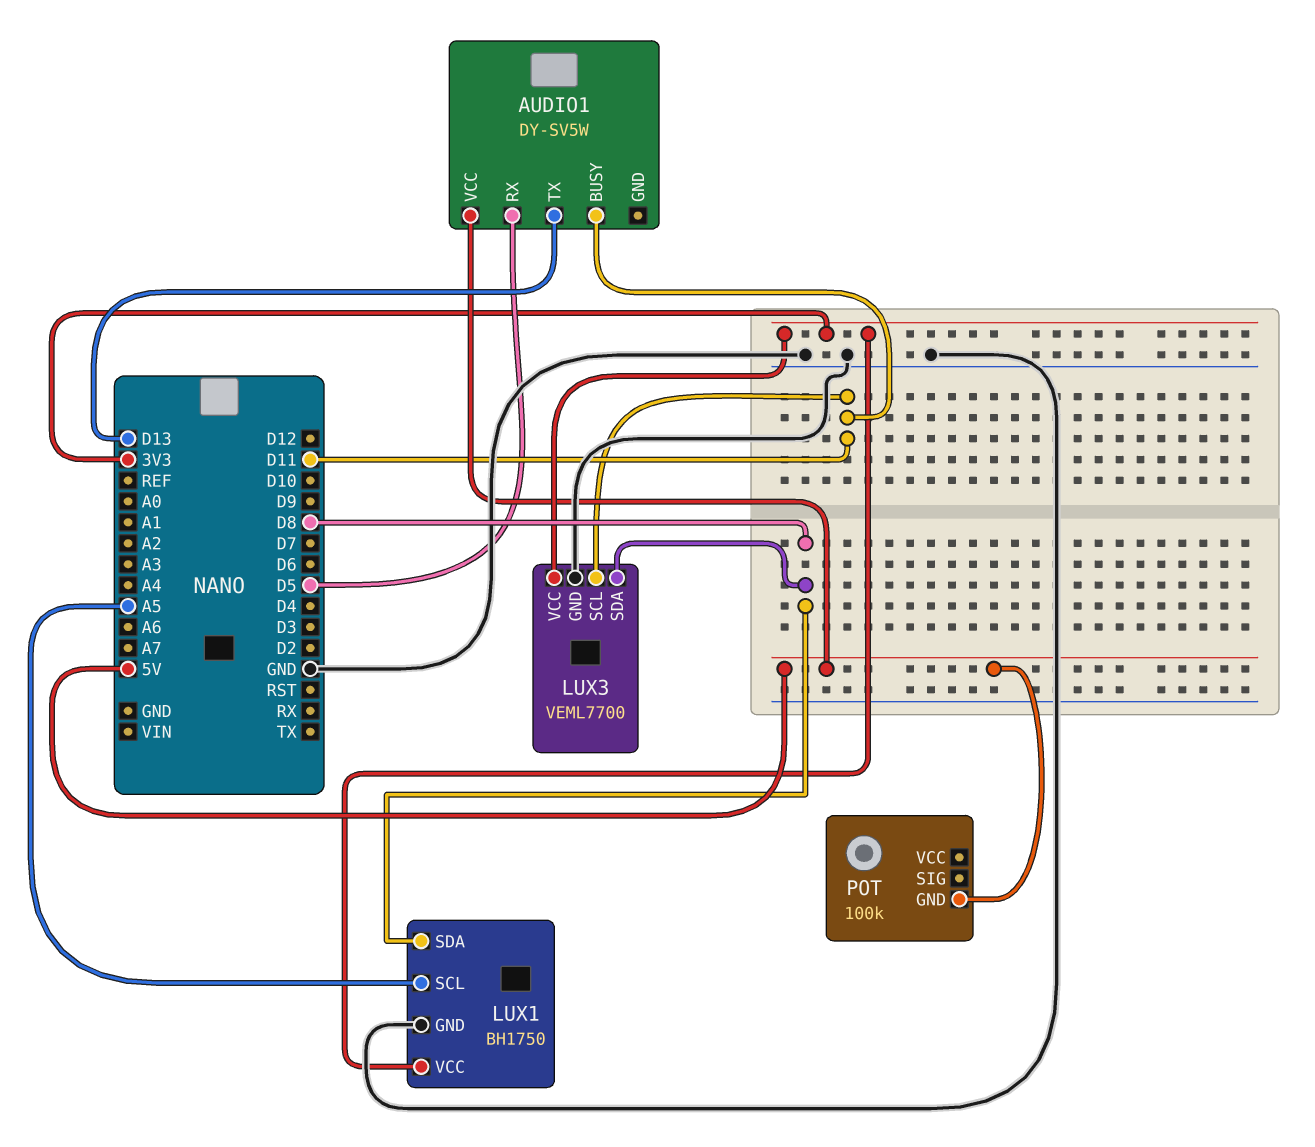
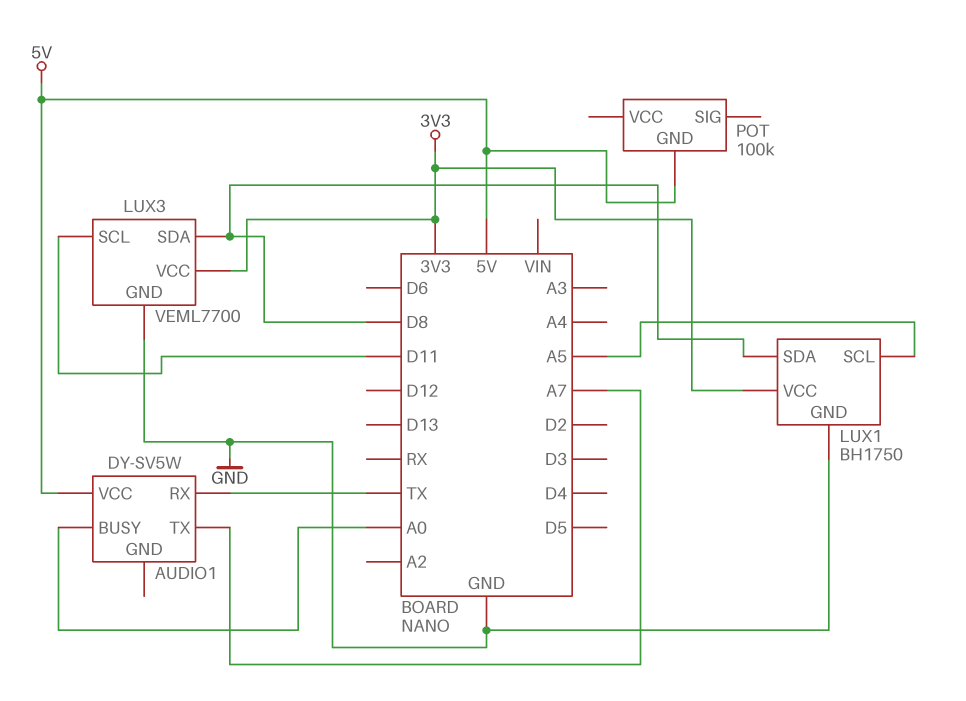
AUDIO1 pin BUSY: D11 -> A0
AUDIO1 pin RX: D5 -> TX
AUDIO1 pin TX: D13 -> A7

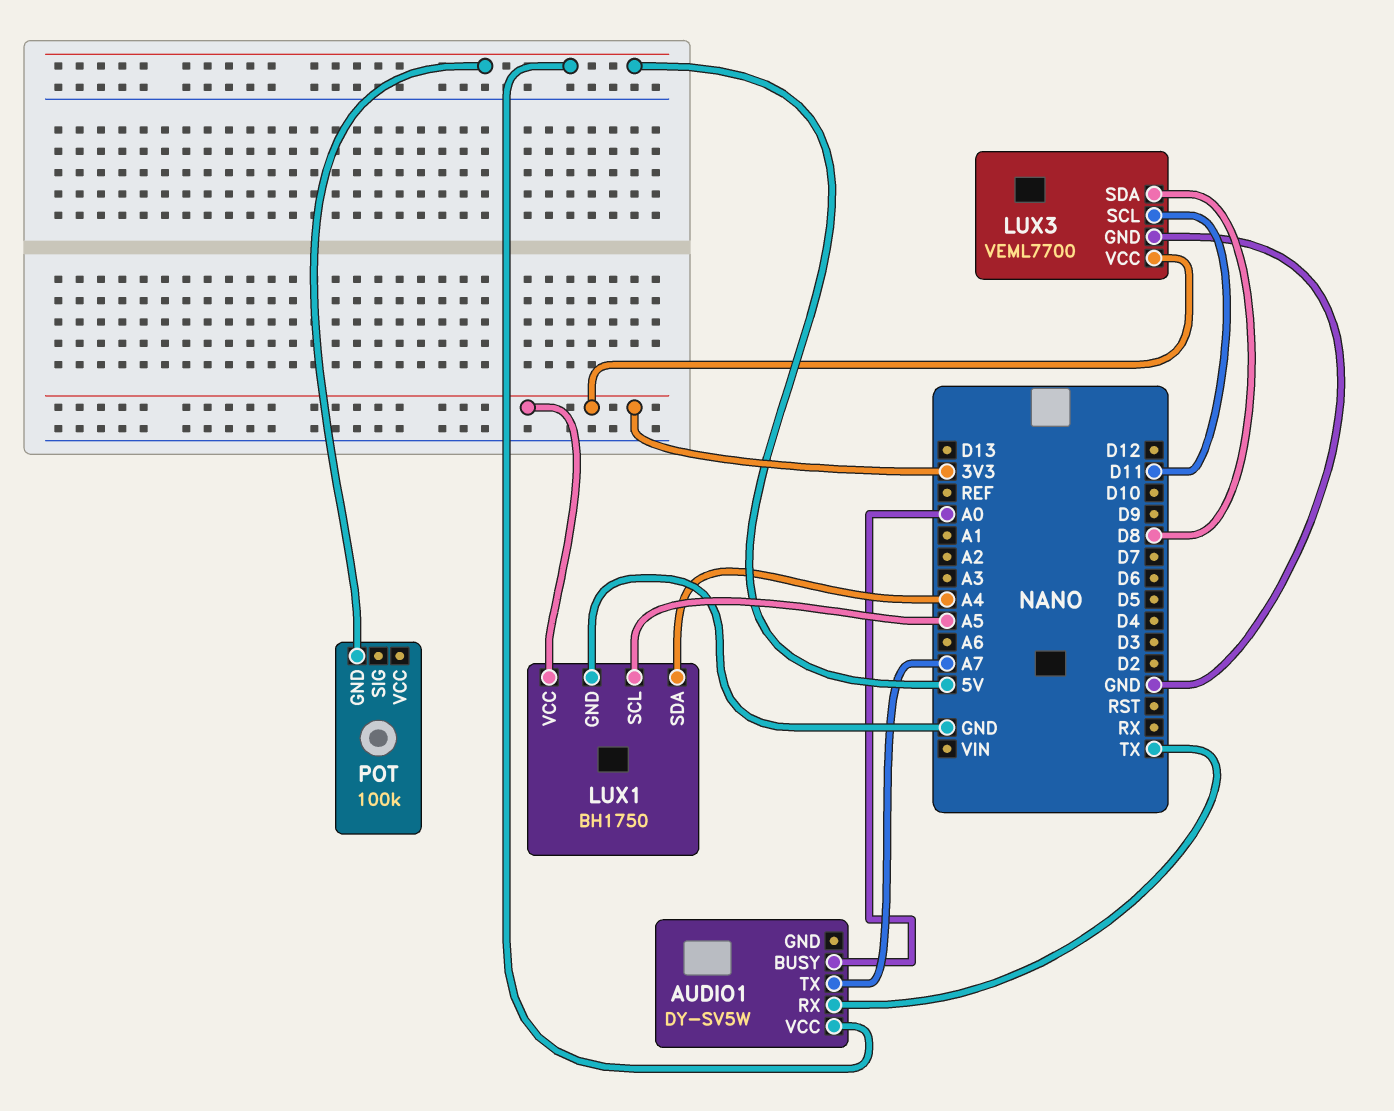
LUX1 pin SDA: D8 -> A4

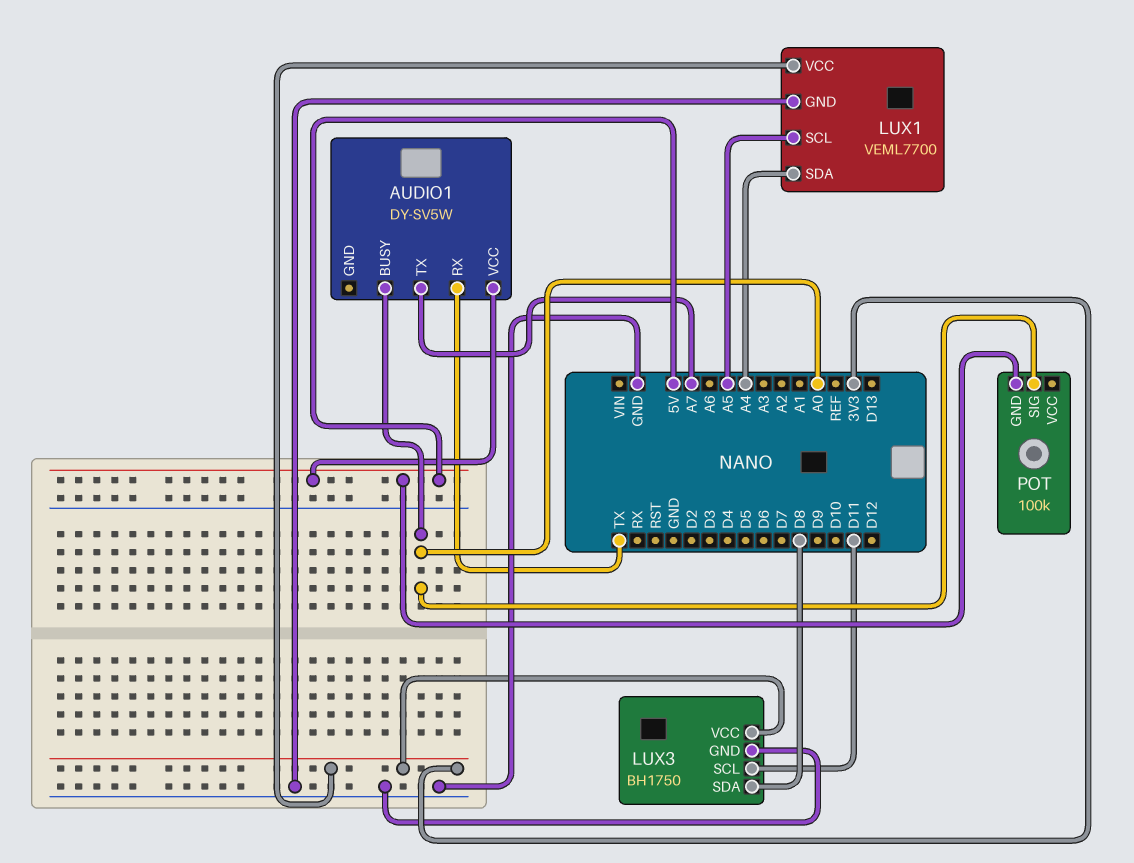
LUX1: BH1750 -> VEML7700
LUX3: VEML7700 -> BH1750
POT pin SIG: none -> A0

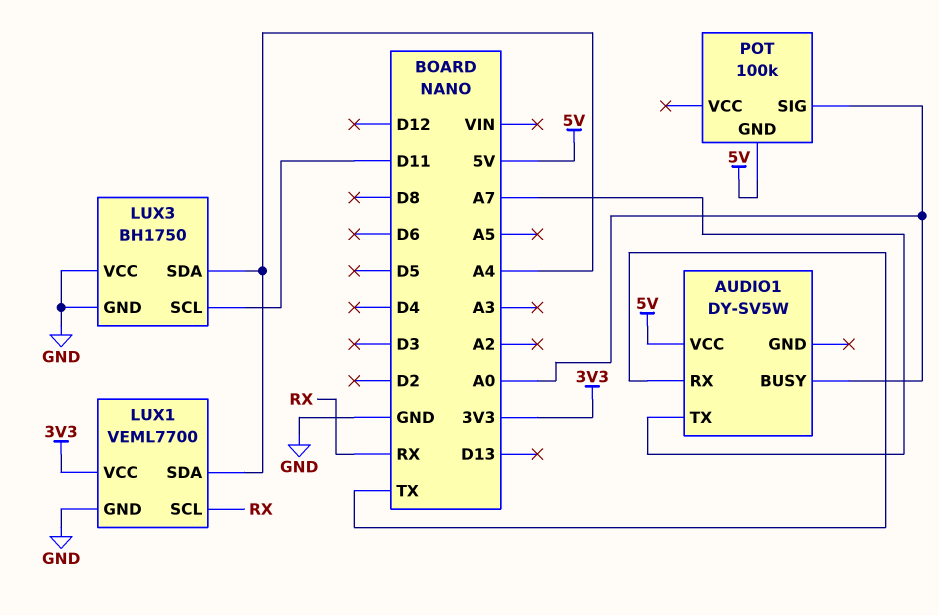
LUX1 pin SCL: A5 -> RX
LUX3 pin SDA: D8 -> A4
LUX3 pin VCC: 3V3 -> GND

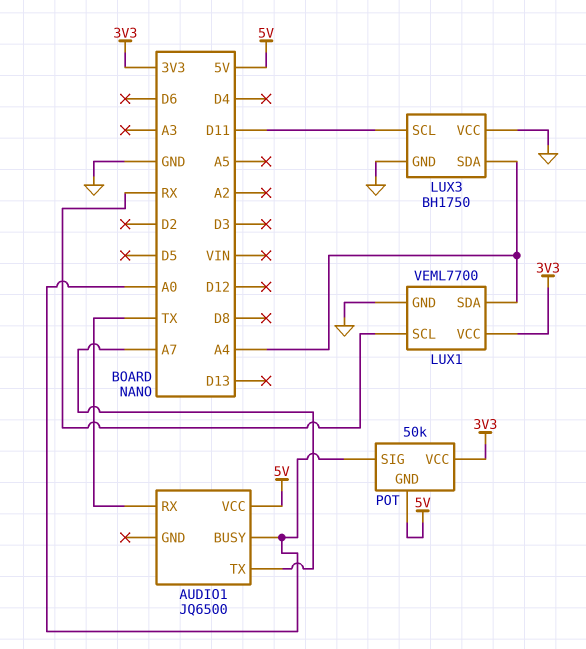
AUDIO1: DY-SV5W -> JQ6500
POT: 100k -> 50k
POT pin VCC: none -> 3V3

